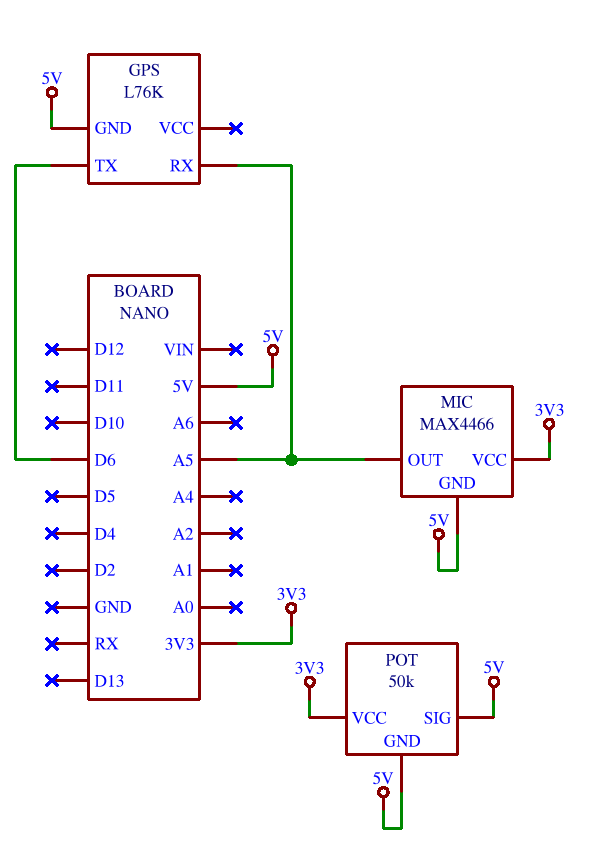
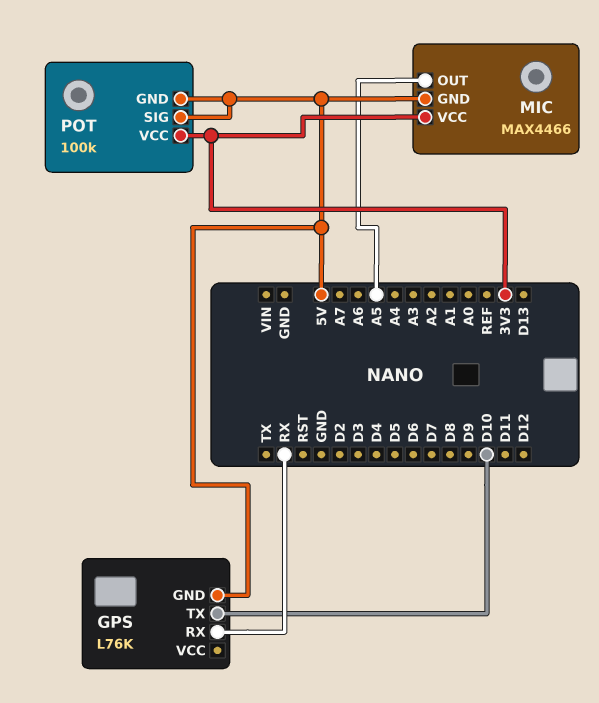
GPS pin RX: A5 -> RX
GPS pin TX: D6 -> D10
POT: 50k -> 100k

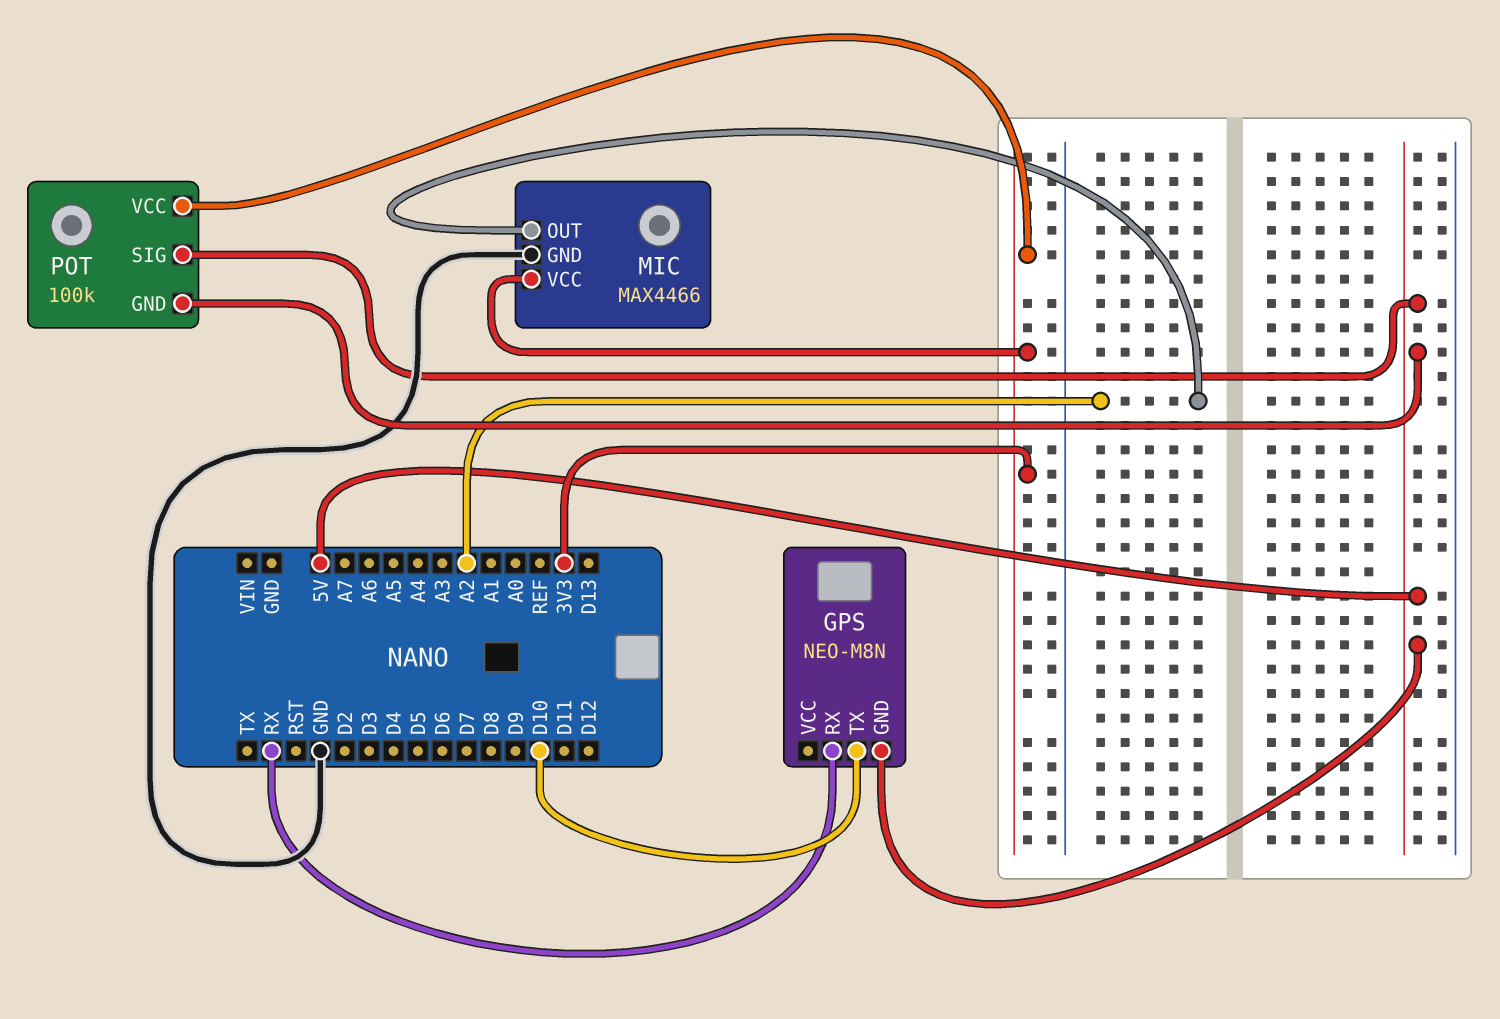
GPS: L76K -> NEO-M8N
MIC pin GND: 5V -> GND
MIC pin OUT: A5 -> A2

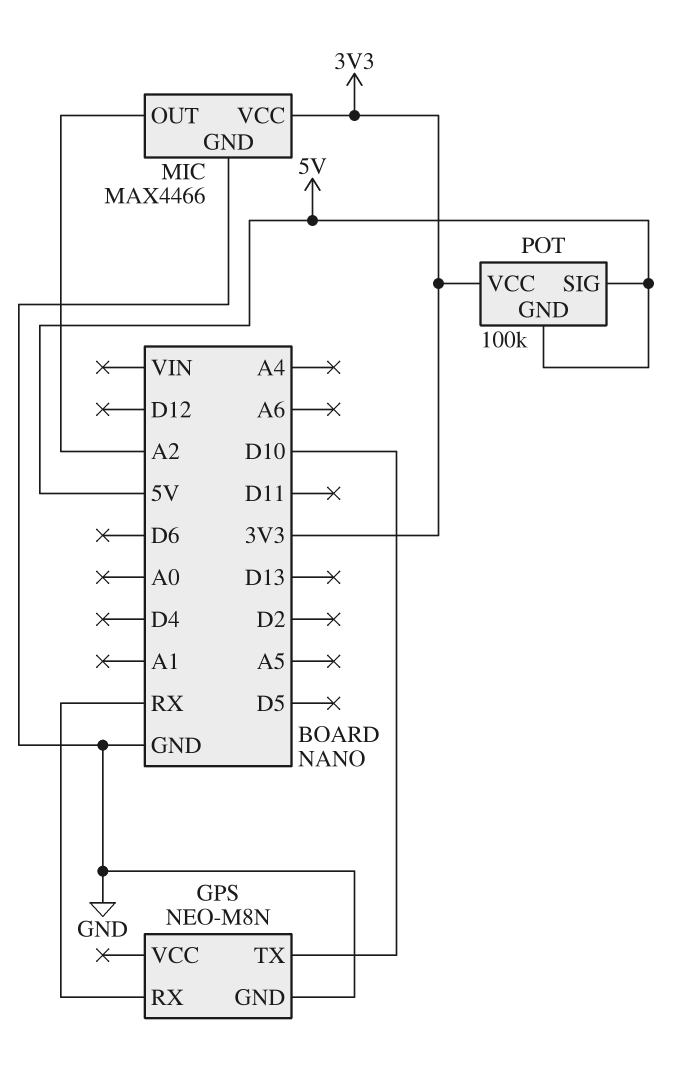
GPS pin GND: 5V -> GND

